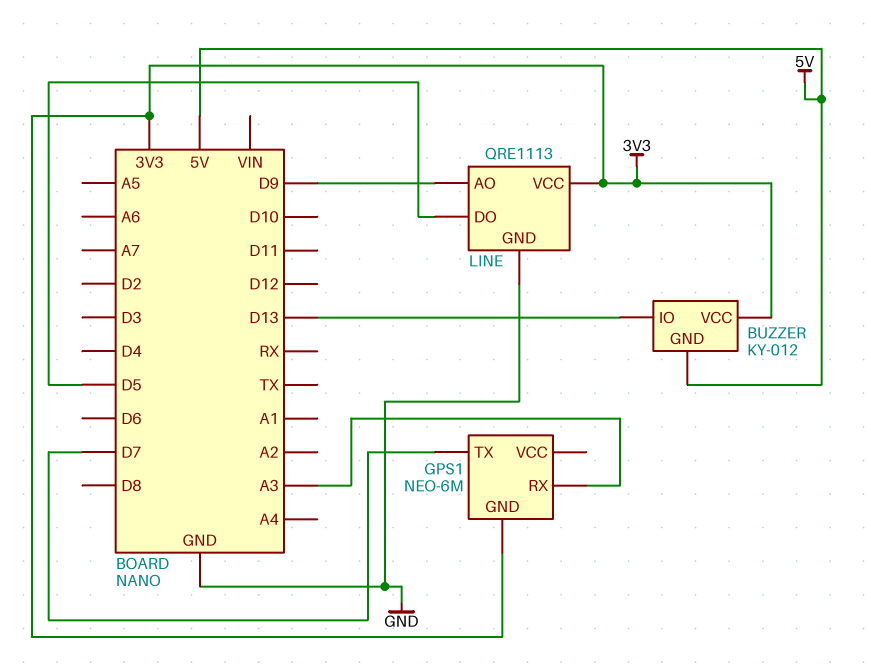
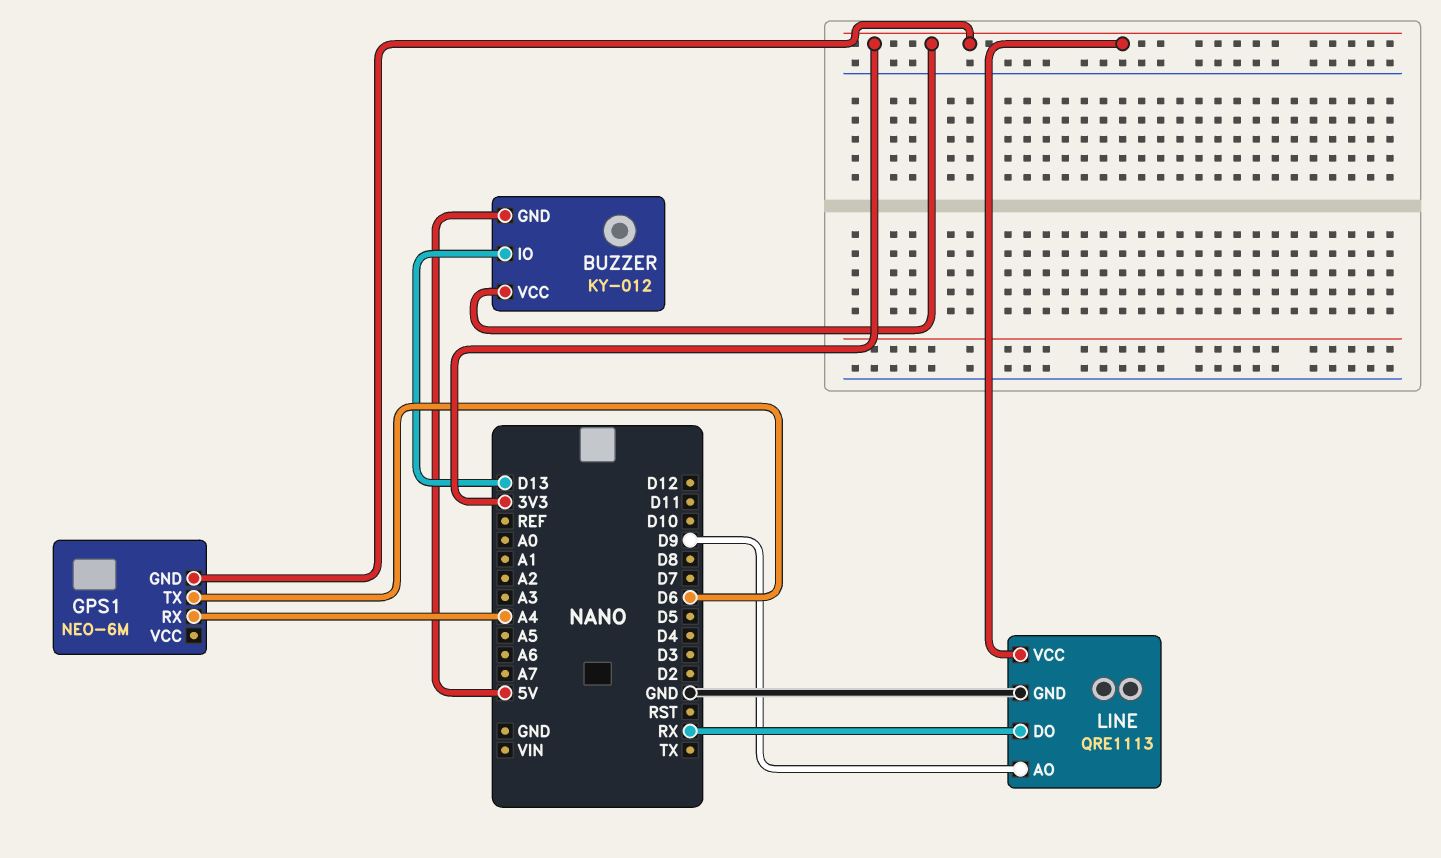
GPS1 pin RX: A3 -> A4
GPS1 pin TX: D7 -> D6
LINE pin DO: D5 -> RX

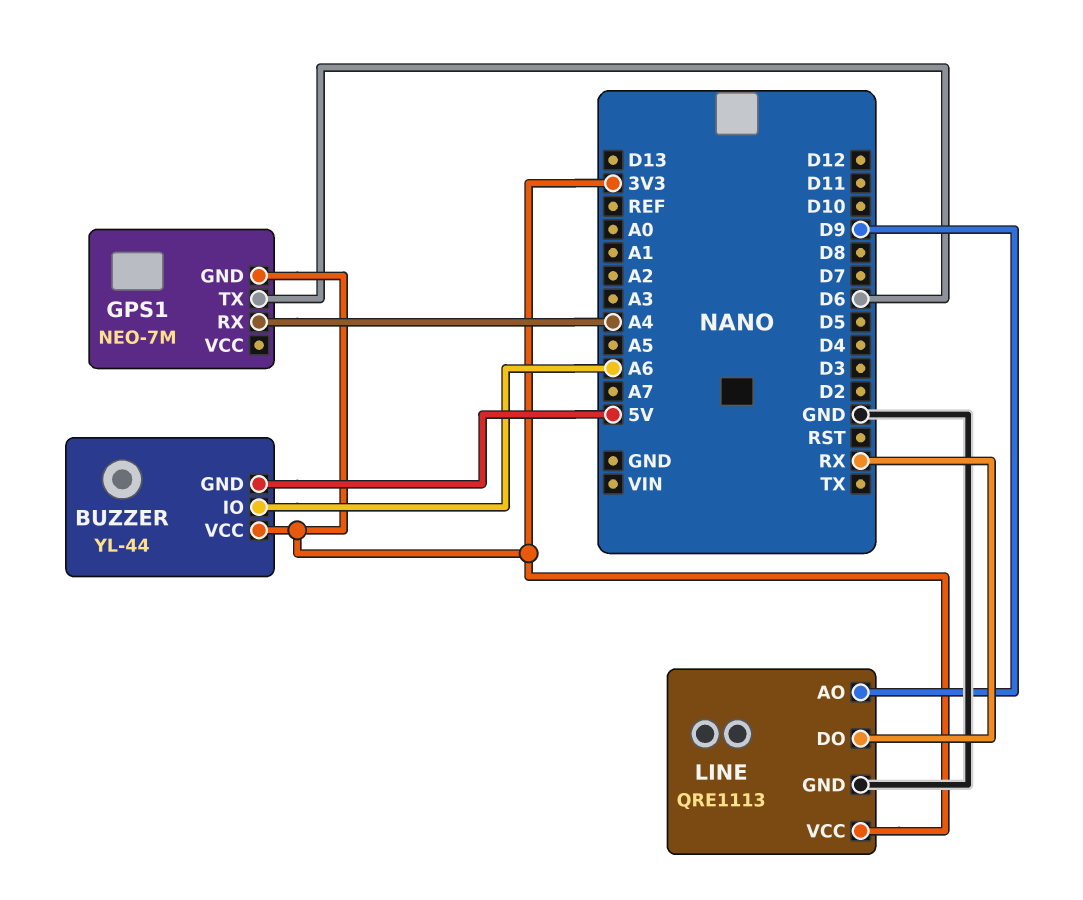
BUZZER: KY-012 -> YL-44
BUZZER pin IO: D13 -> A6
GPS1: NEO-6M -> NEO-7M

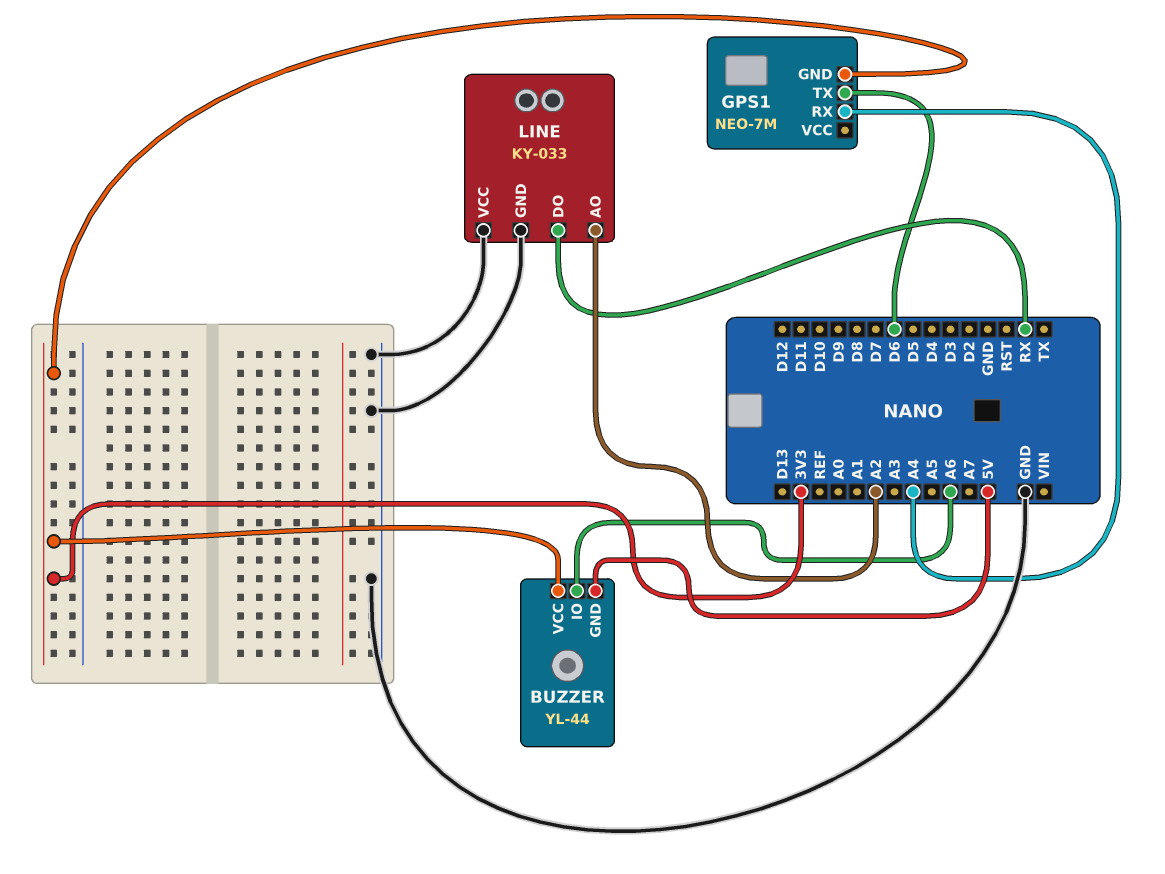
LINE: QRE1113 -> KY-033
LINE pin AO: D9 -> A2
LINE pin VCC: 3V3 -> GND

